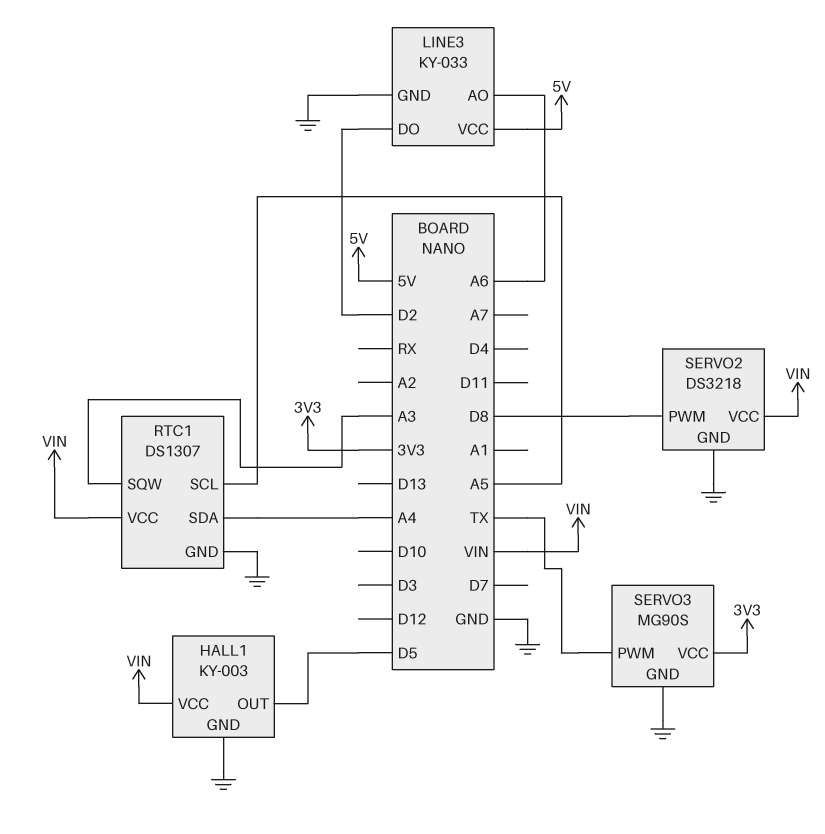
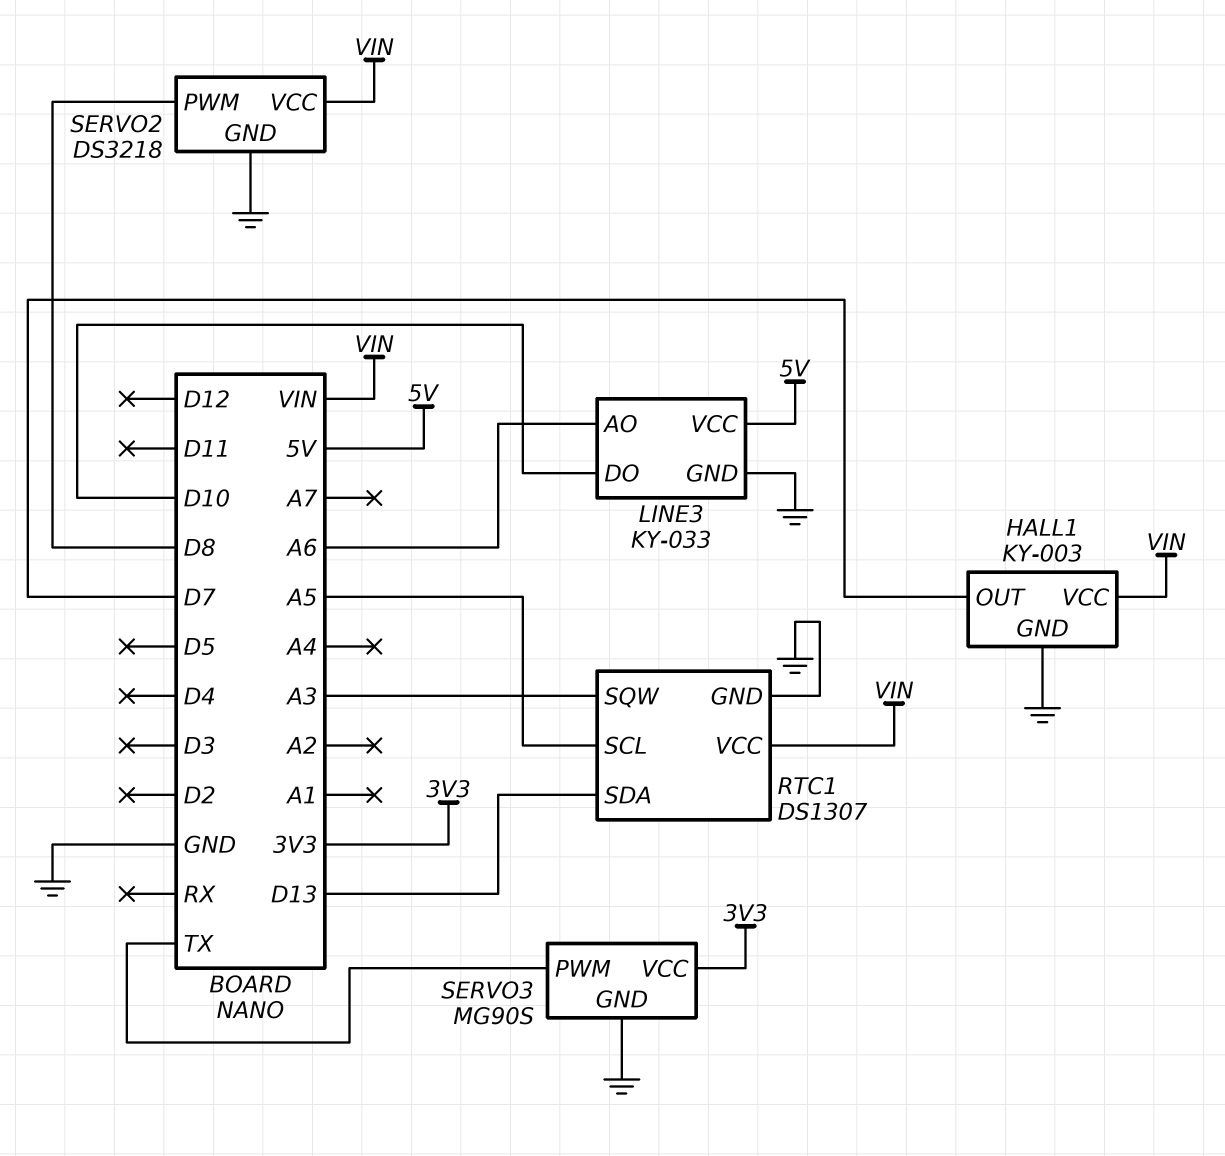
HALL1 pin OUT: D5 -> D7
LINE3 pin DO: D2 -> D10
RTC1 pin SDA: A4 -> D13

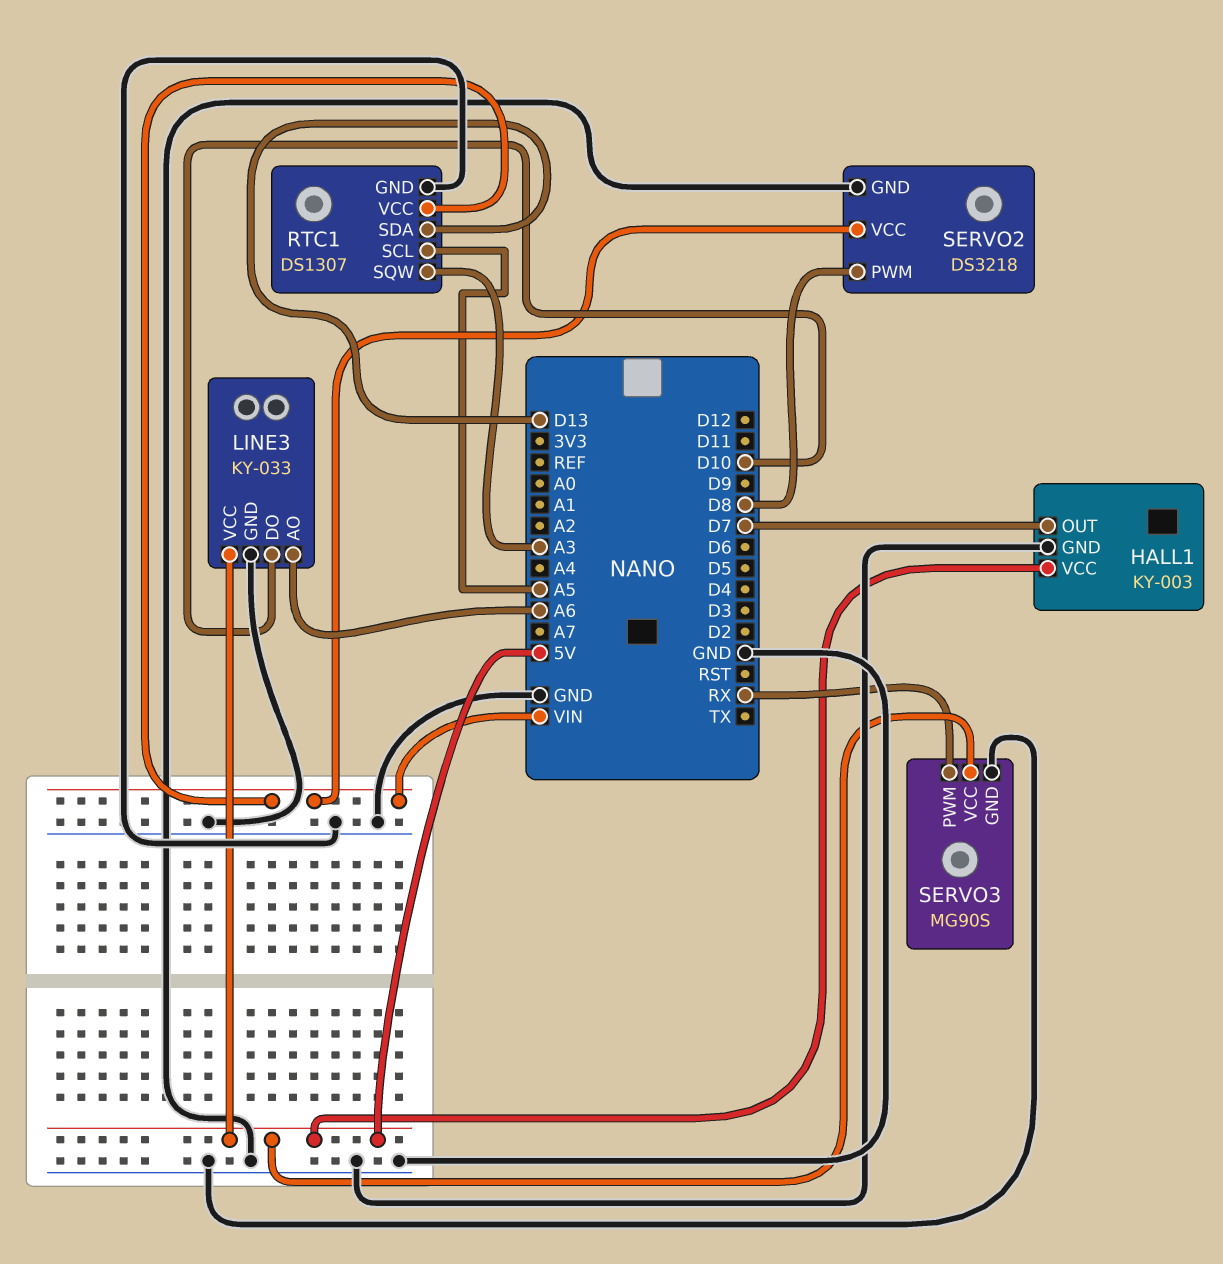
HALL1 pin VCC: VIN -> 5V
SERVO3 pin PWM: TX -> RX
SERVO3 pin VCC: 3V3 -> 5V

